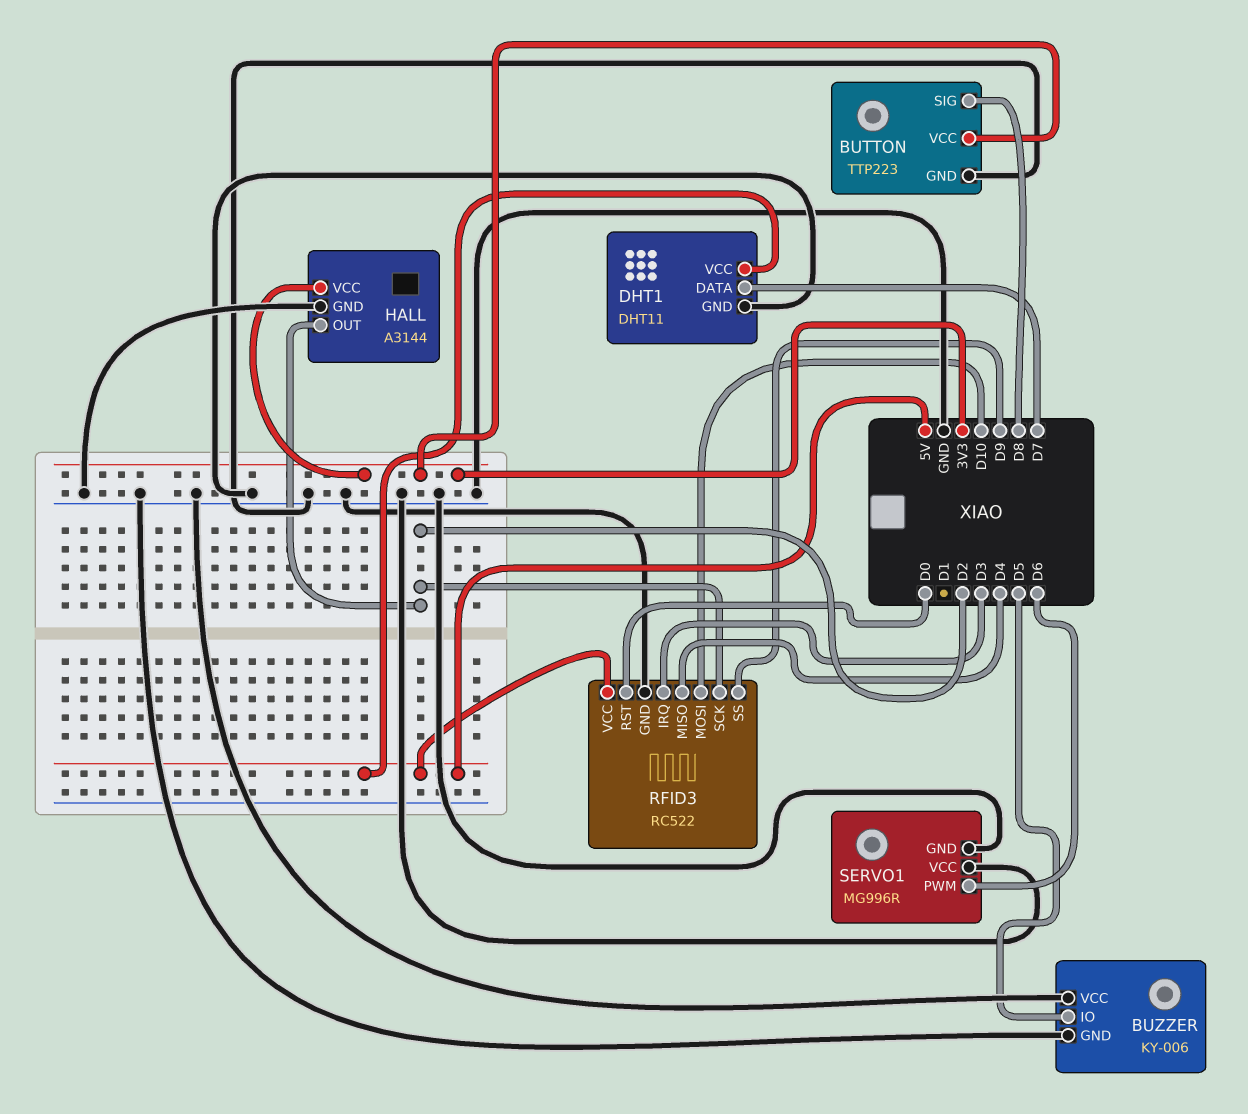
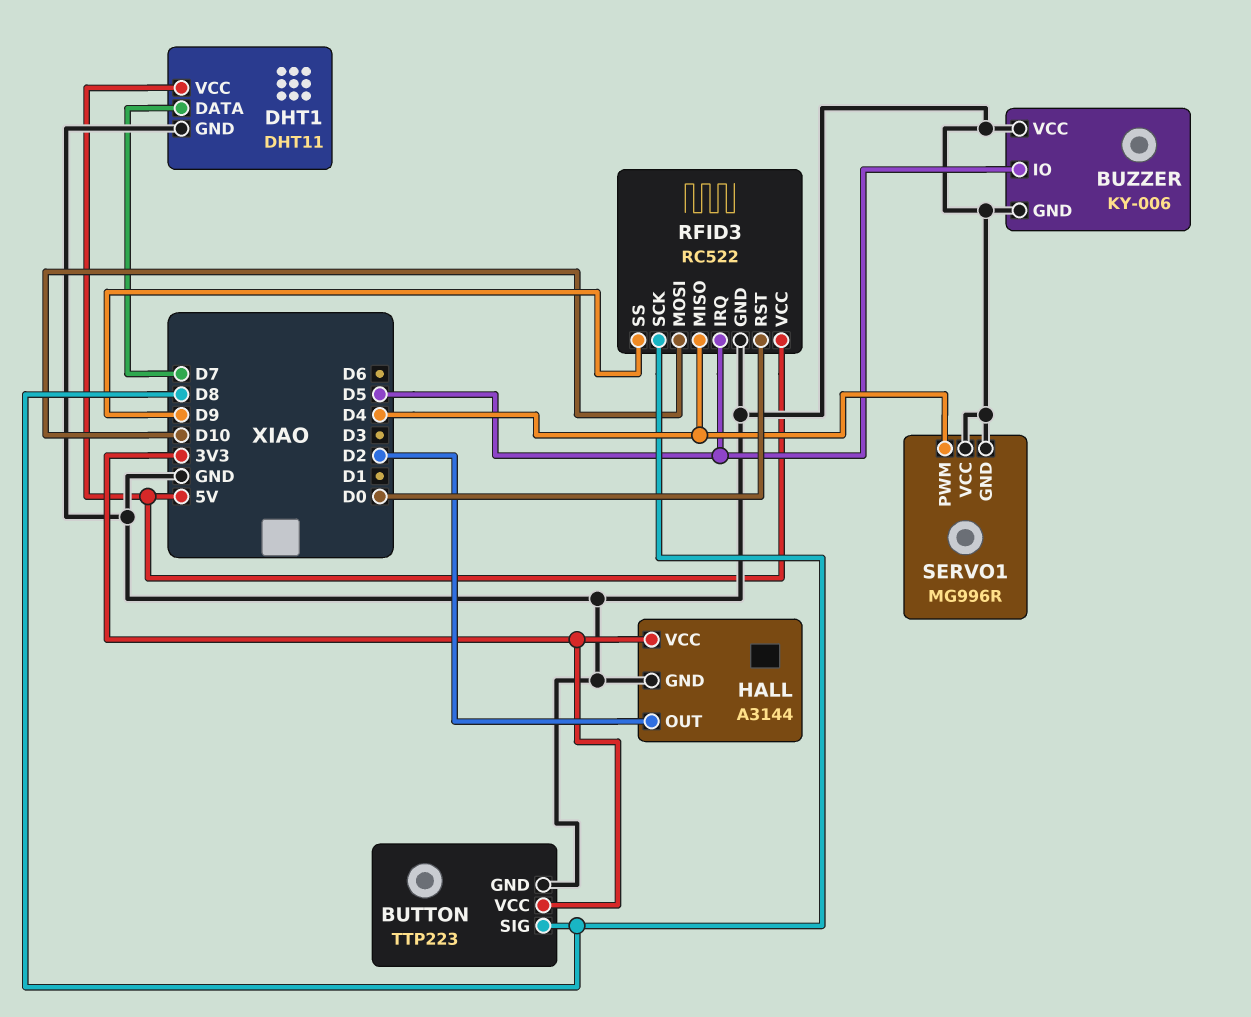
RFID3 pin IRQ: D3 -> D5
RFID3 pin SCK: D2 -> D8
SERVO1 pin PWM: D6 -> D4

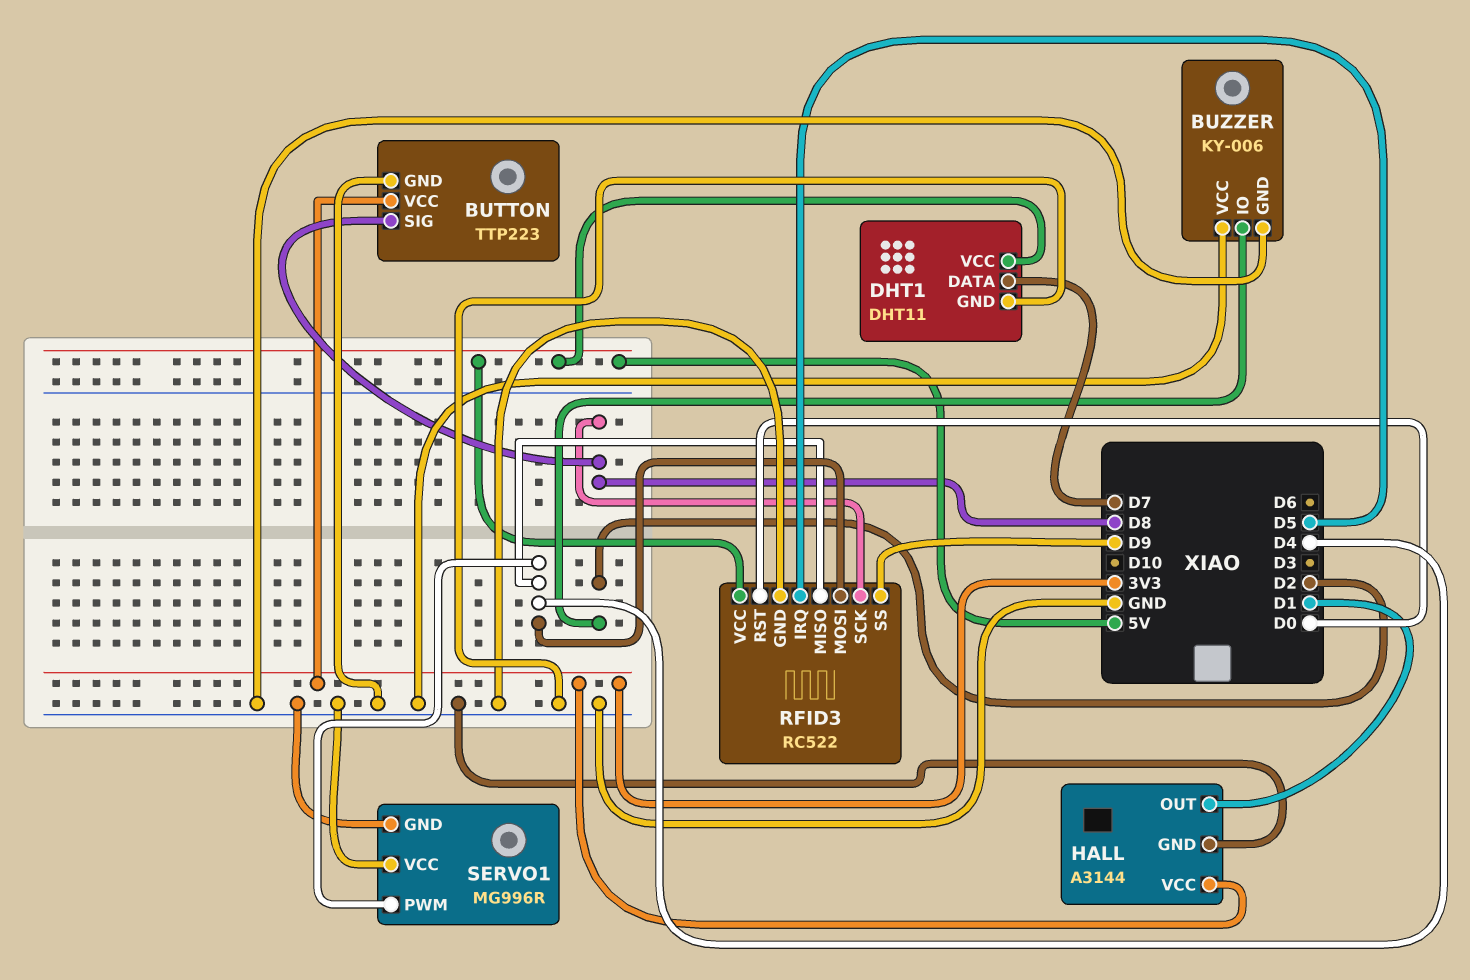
BUZZER pin IO: D5 -> D2
HALL pin OUT: D2 -> D1
RFID3 pin MOSI: D10 -> D4

